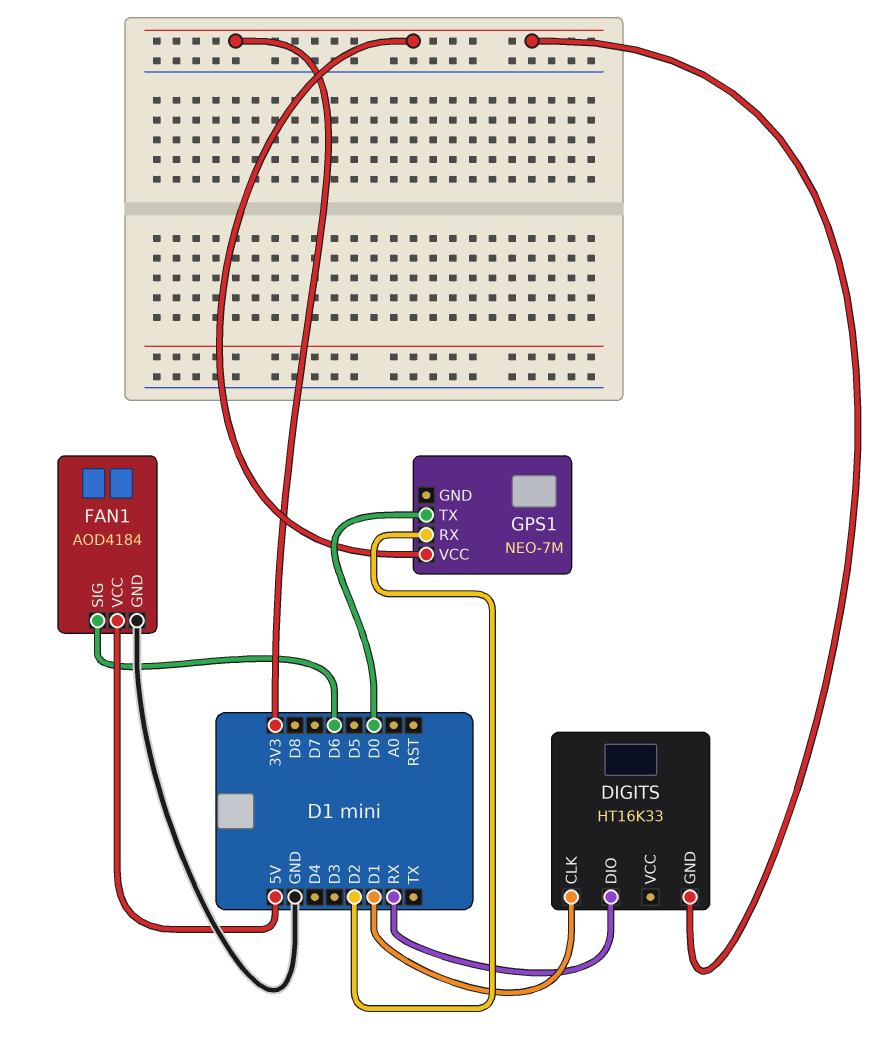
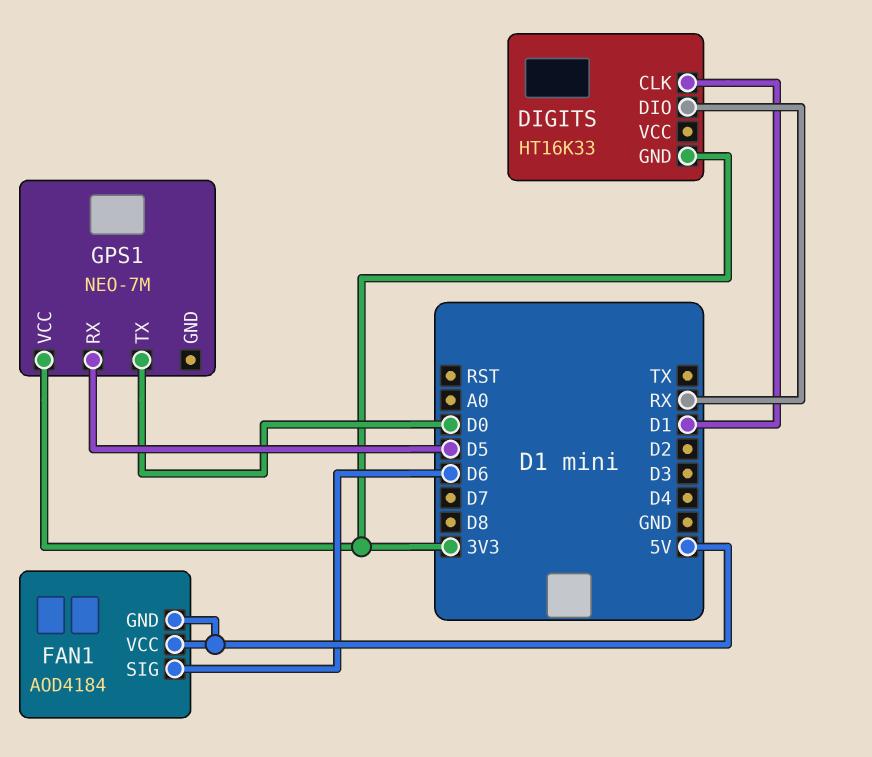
FAN1 pin GND: GND -> 5V
GPS1 pin RX: D2 -> D5

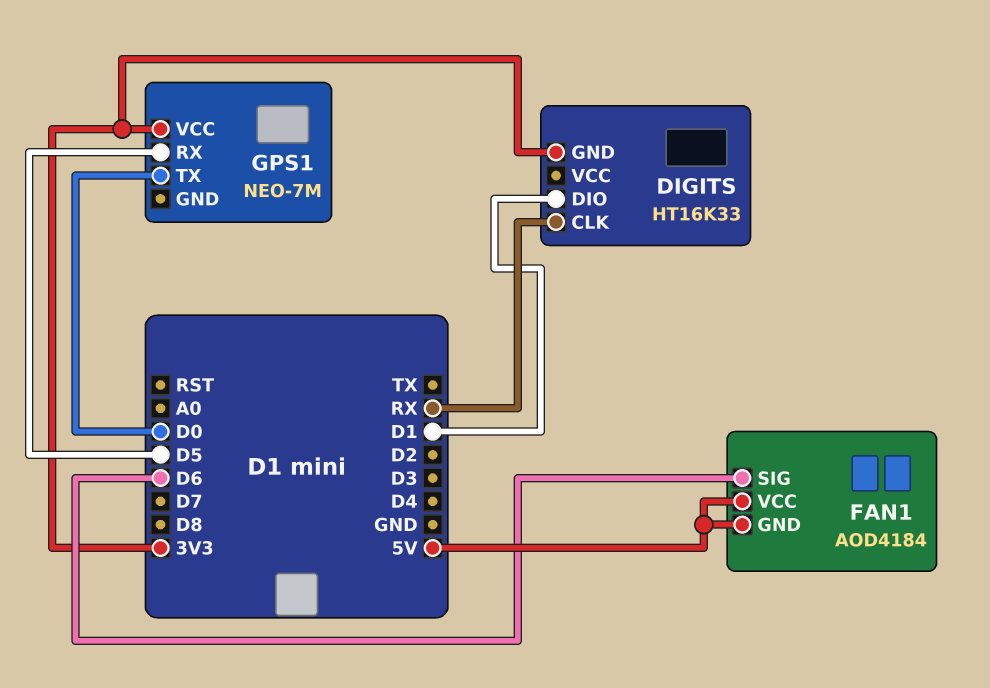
DIGITS pin CLK: D1 -> RX
DIGITS pin DIO: RX -> D1

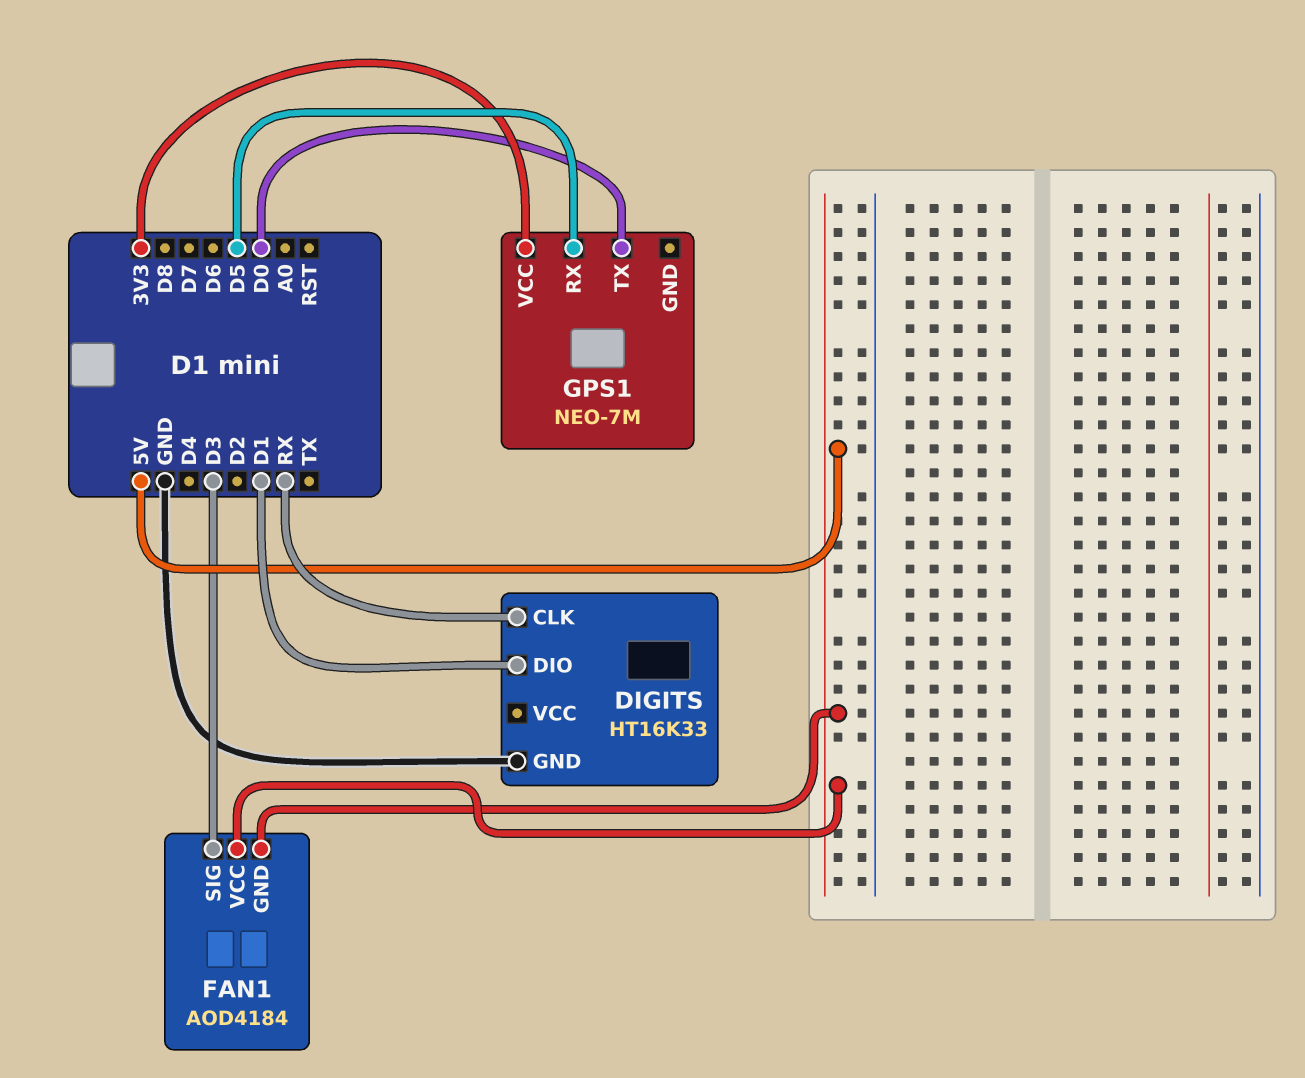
DIGITS pin GND: 3V3 -> GND
FAN1 pin SIG: D6 -> D3

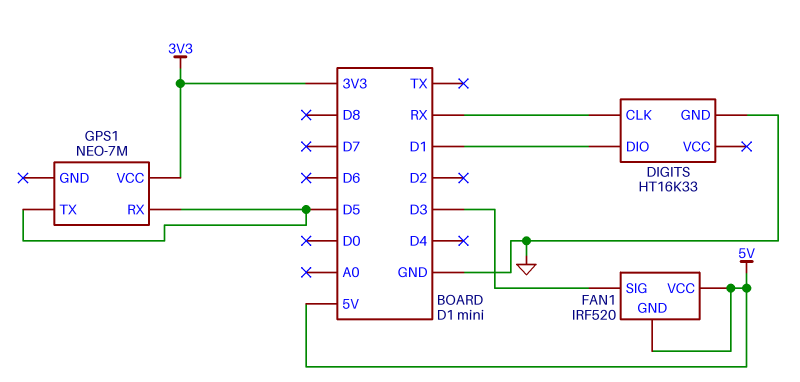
FAN1: AOD4184 -> IRF520
GPS1 pin TX: D0 -> D5

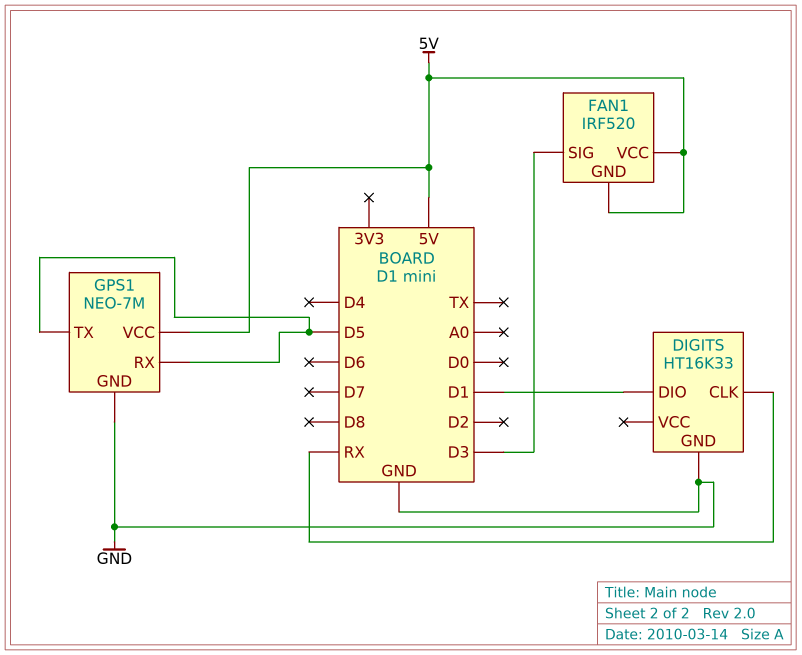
GPS1 pin GND: none -> GND
GPS1 pin VCC: 3V3 -> 5V

